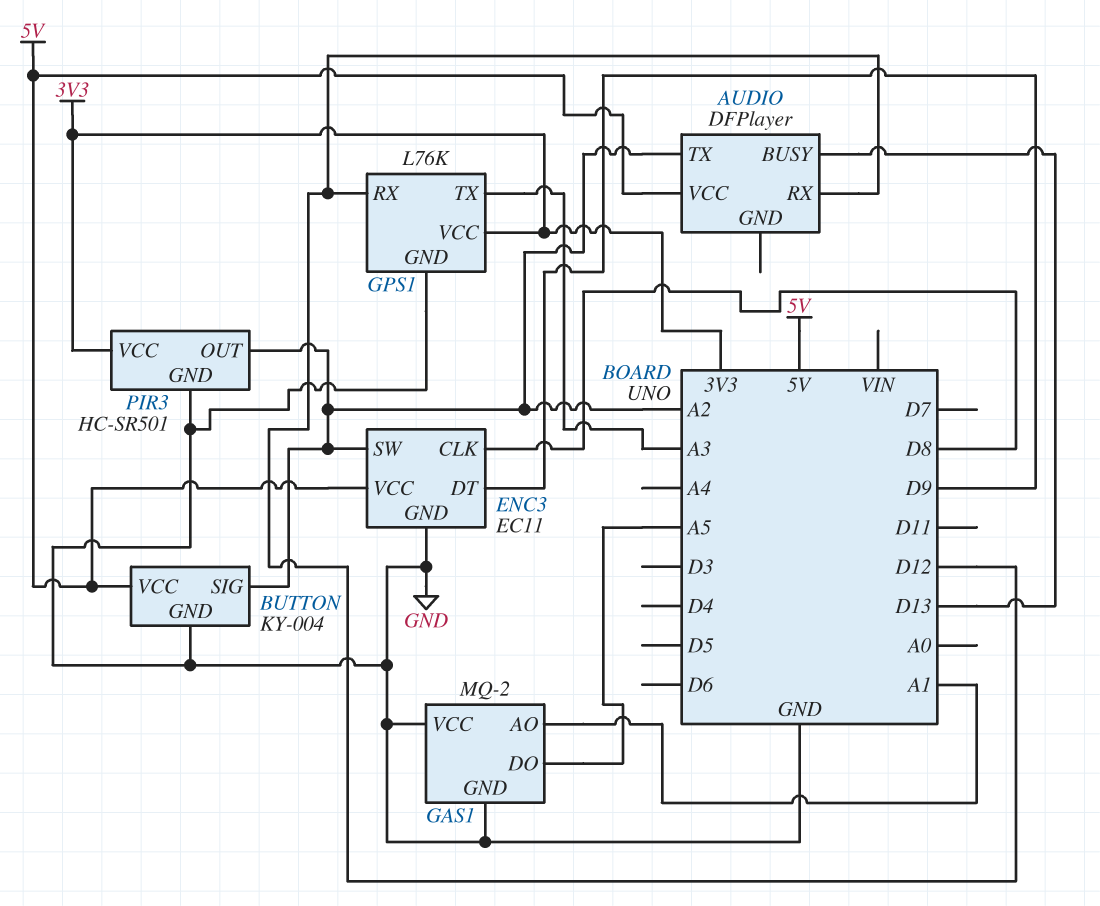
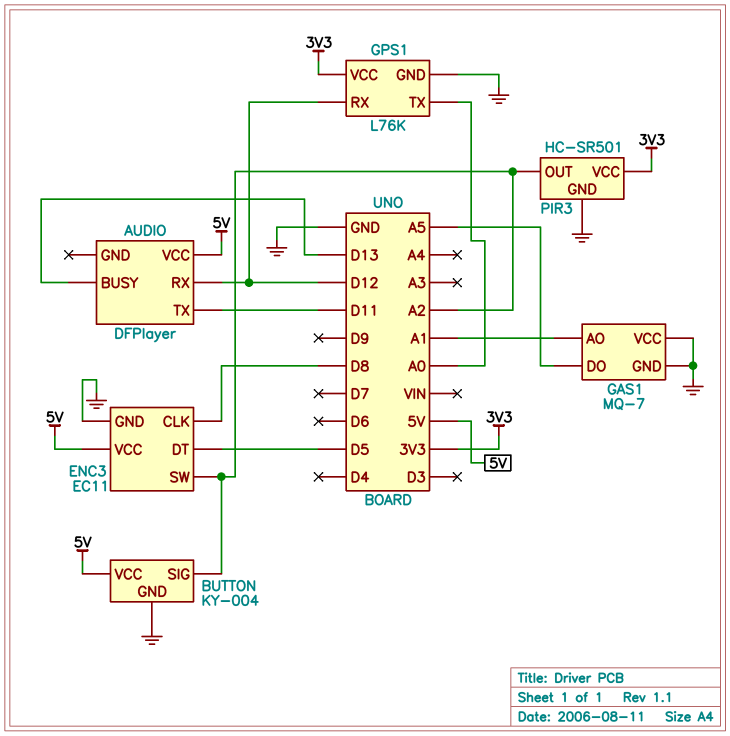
AUDIO pin TX: A2 -> D11
ENC3 pin DT: D9 -> D5
GAS1: MQ-2 -> MQ-7
GPS1 pin TX: A3 -> A0

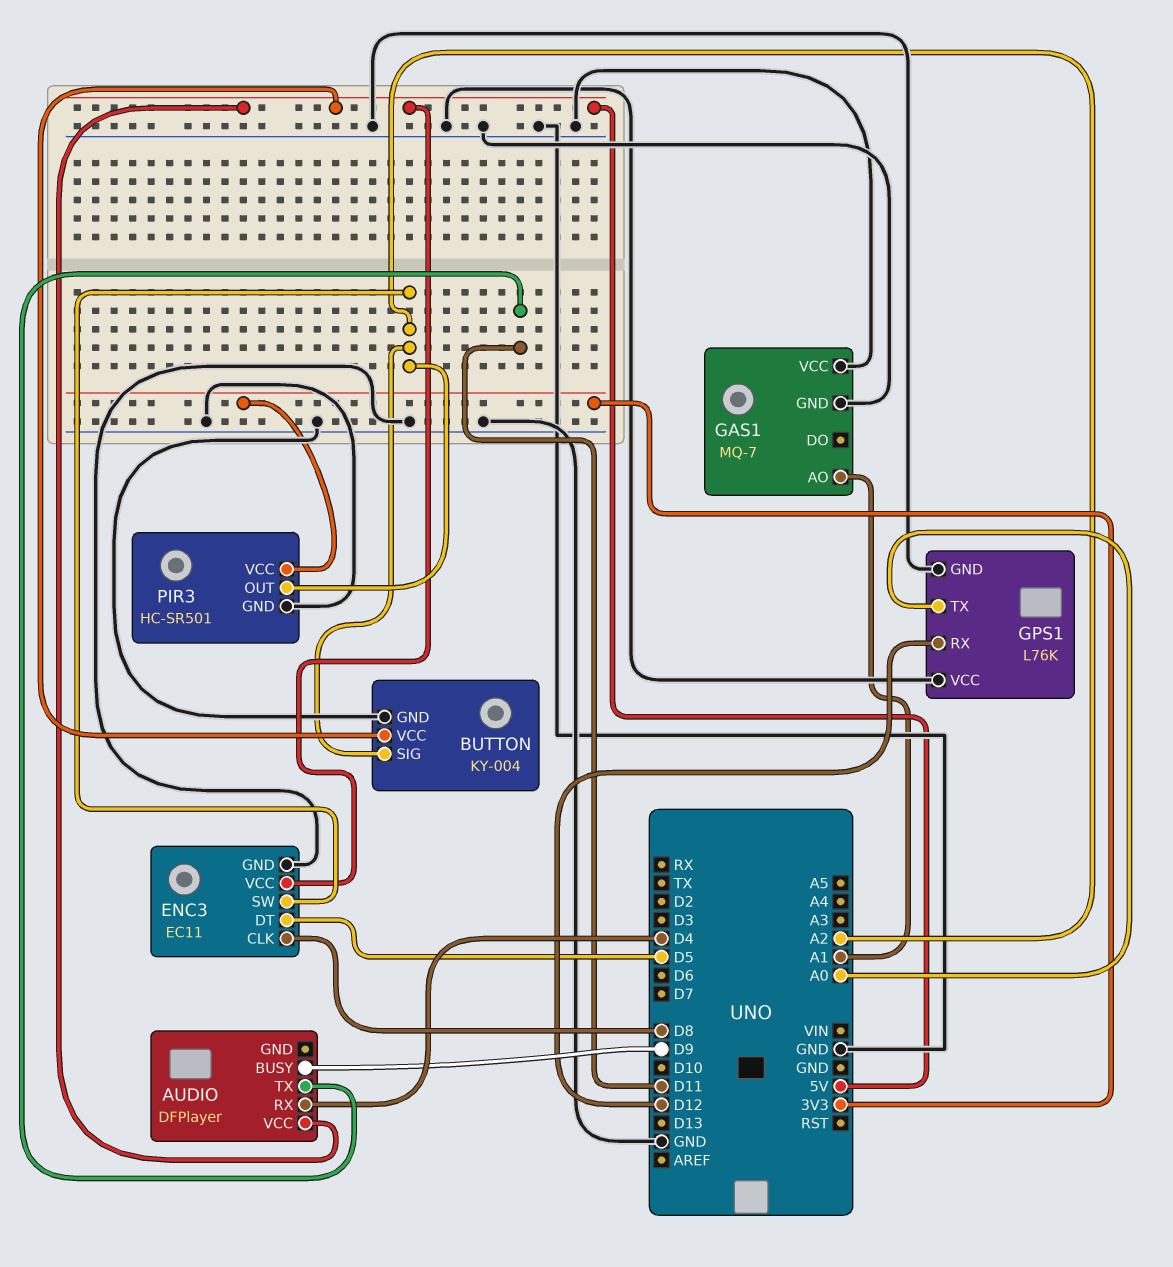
AUDIO pin BUSY: D13 -> D9
AUDIO pin RX: D12 -> D4
GAS1 pin DO: A5 -> none
GPS1 pin VCC: 3V3 -> GND

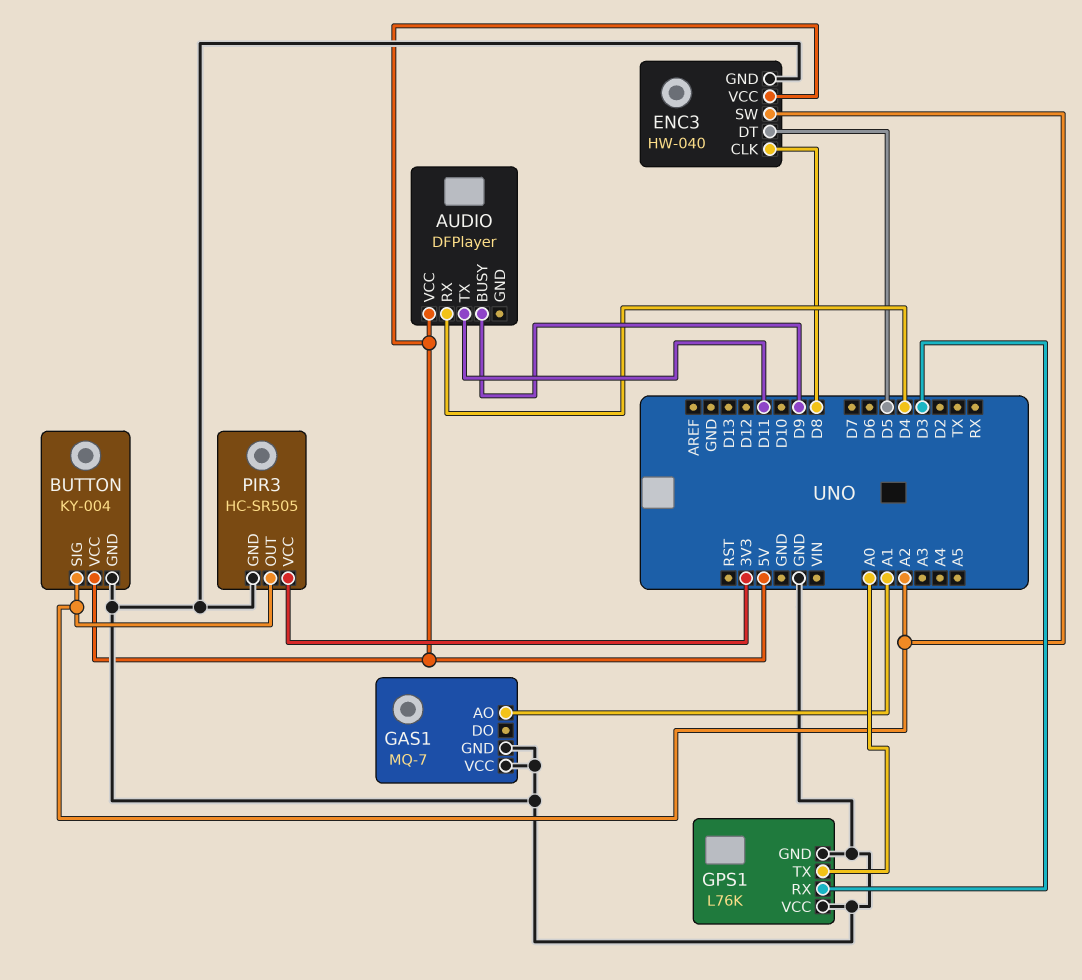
ENC3: EC11 -> HW-040
GPS1 pin RX: D12 -> D3
PIR3: HC-SR501 -> HC-SR505

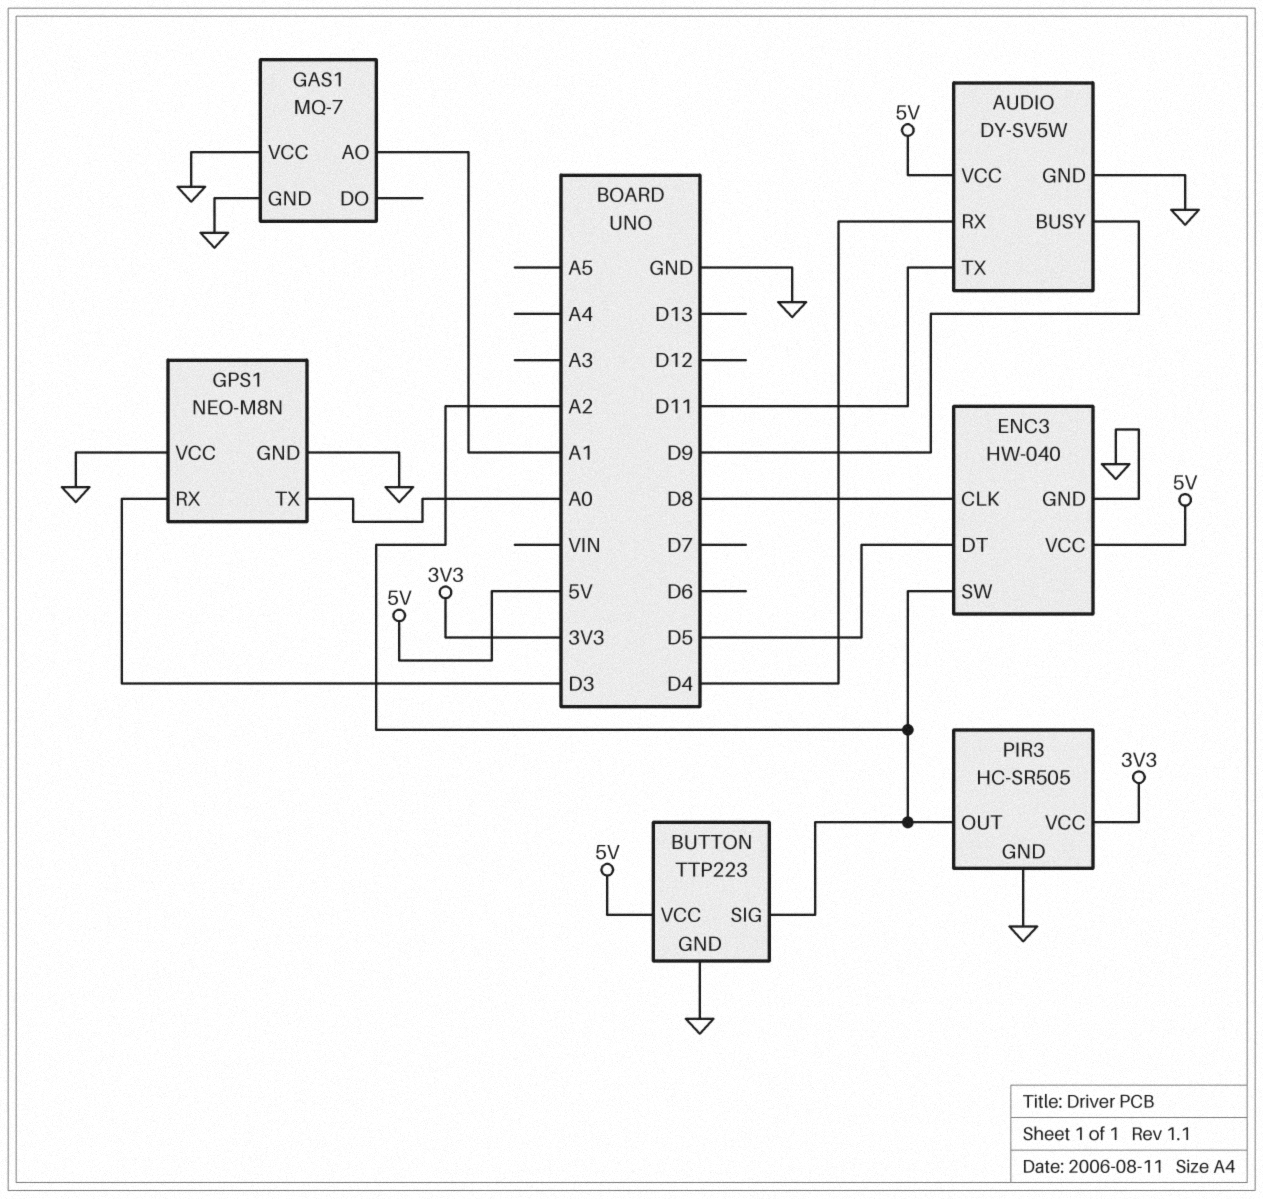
AUDIO: DFPlayer -> DY-SV5W
AUDIO pin GND: none -> GND
BUTTON: KY-004 -> TTP223
GPS1: L76K -> NEO-M8N

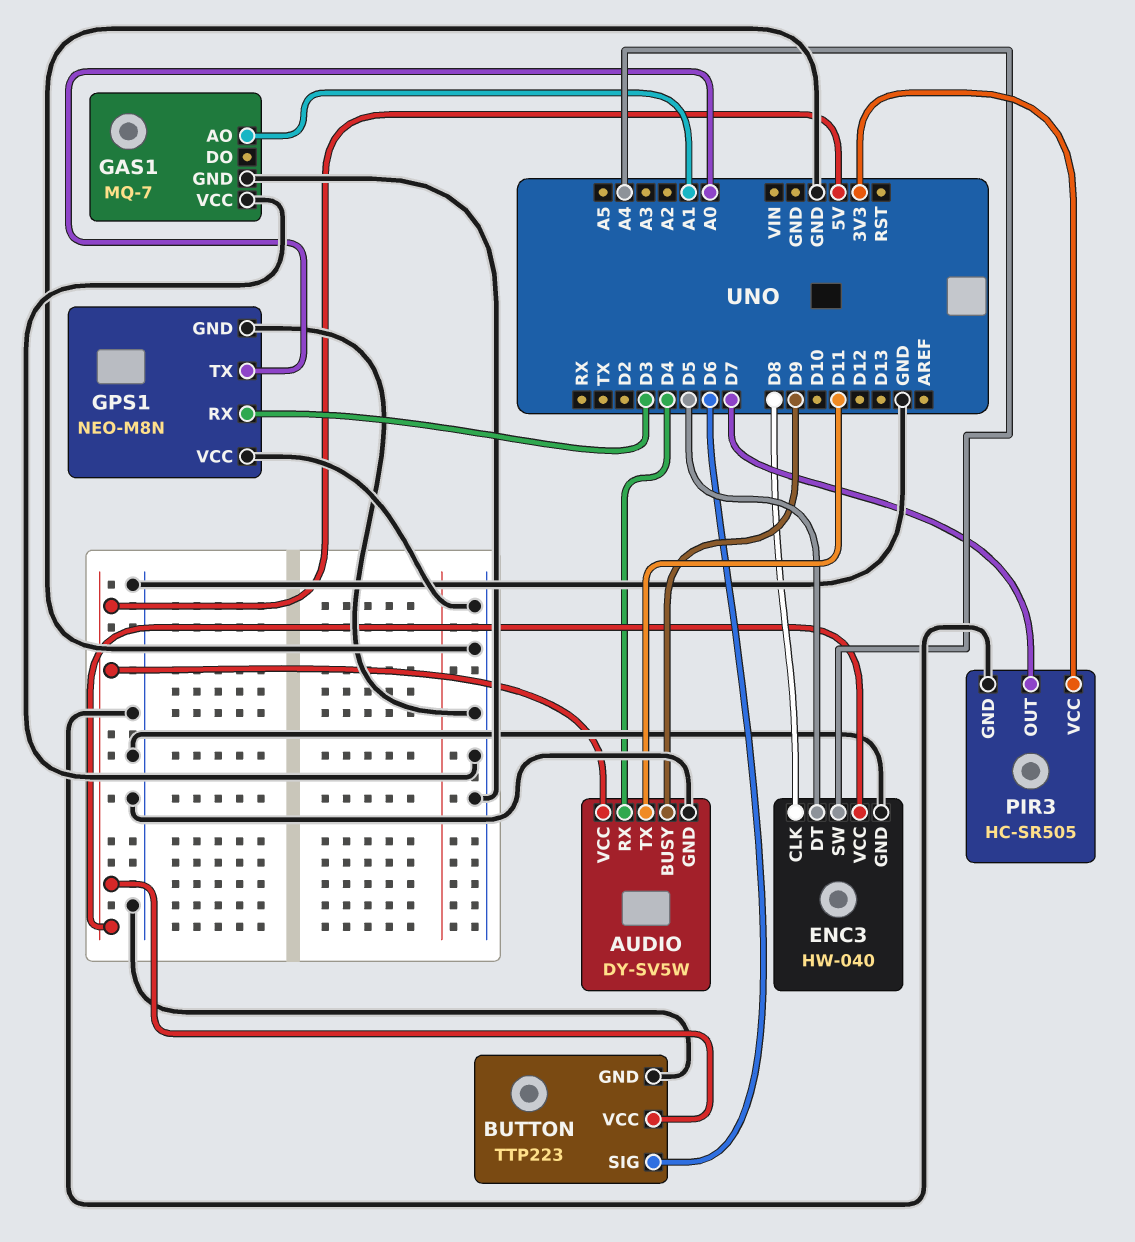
BUTTON pin SIG: A2 -> D6
ENC3 pin SW: A2 -> A4
PIR3 pin OUT: A2 -> D7

